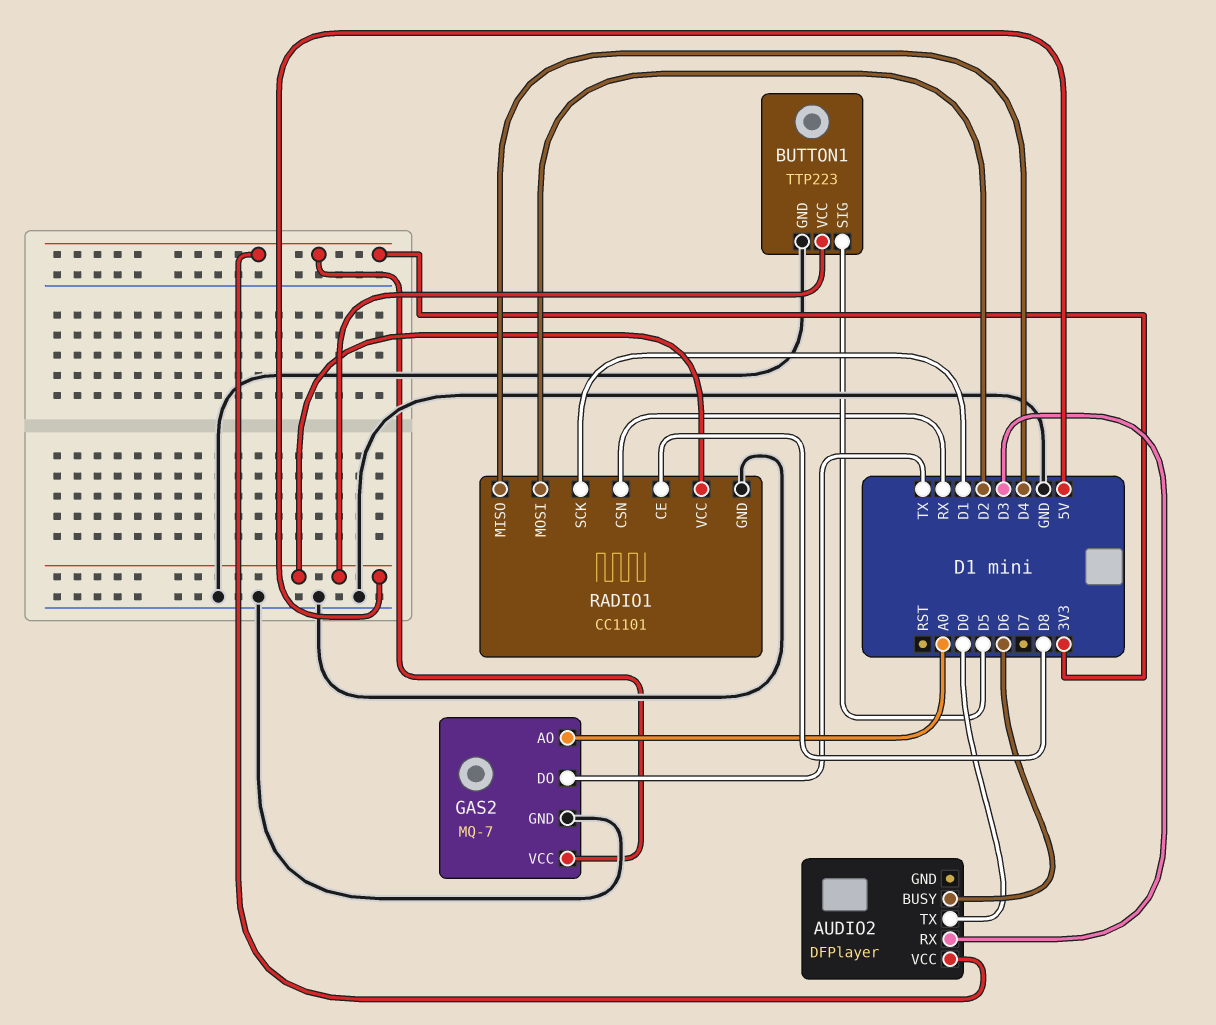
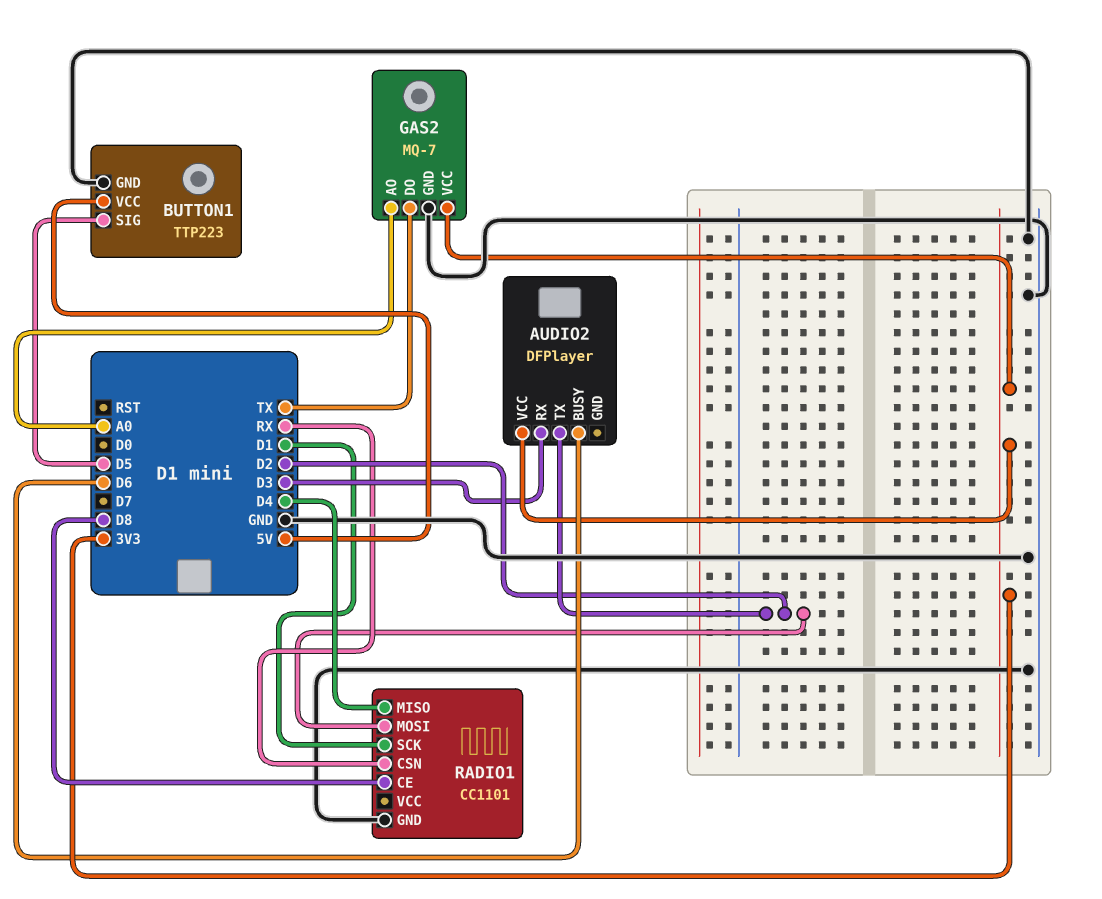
AUDIO2 pin TX: D0 -> D2
RADIO1 pin VCC: 5V -> none

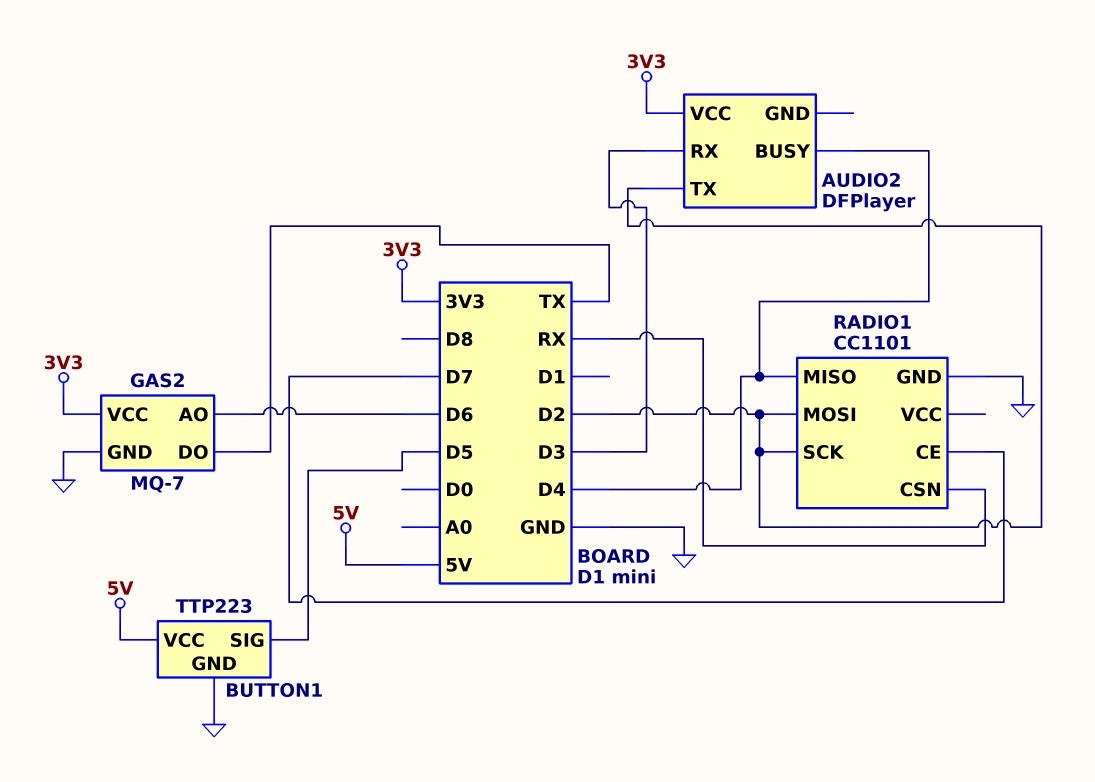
AUDIO2 pin BUSY: D6 -> D4
GAS2 pin AO: A0 -> D6
RADIO1 pin CE: D8 -> D7
RADIO1 pin SCK: D1 -> D2

